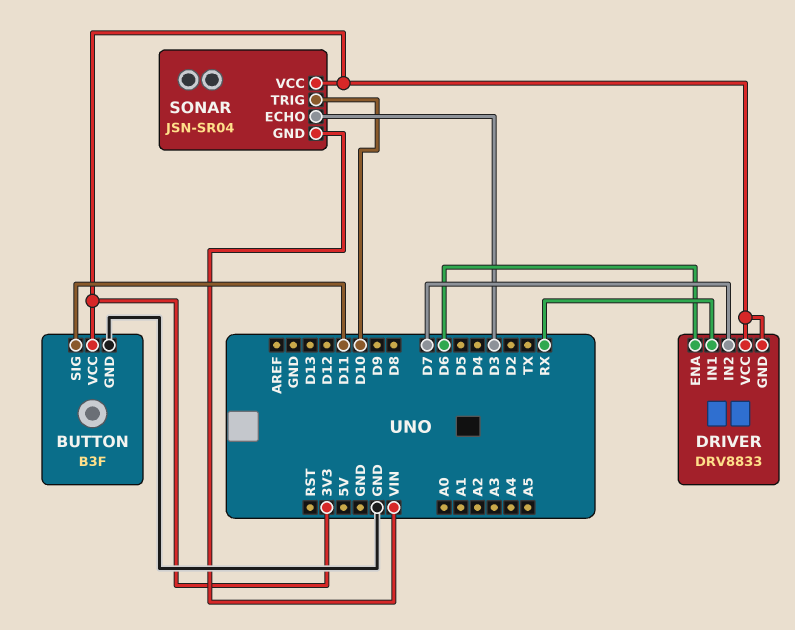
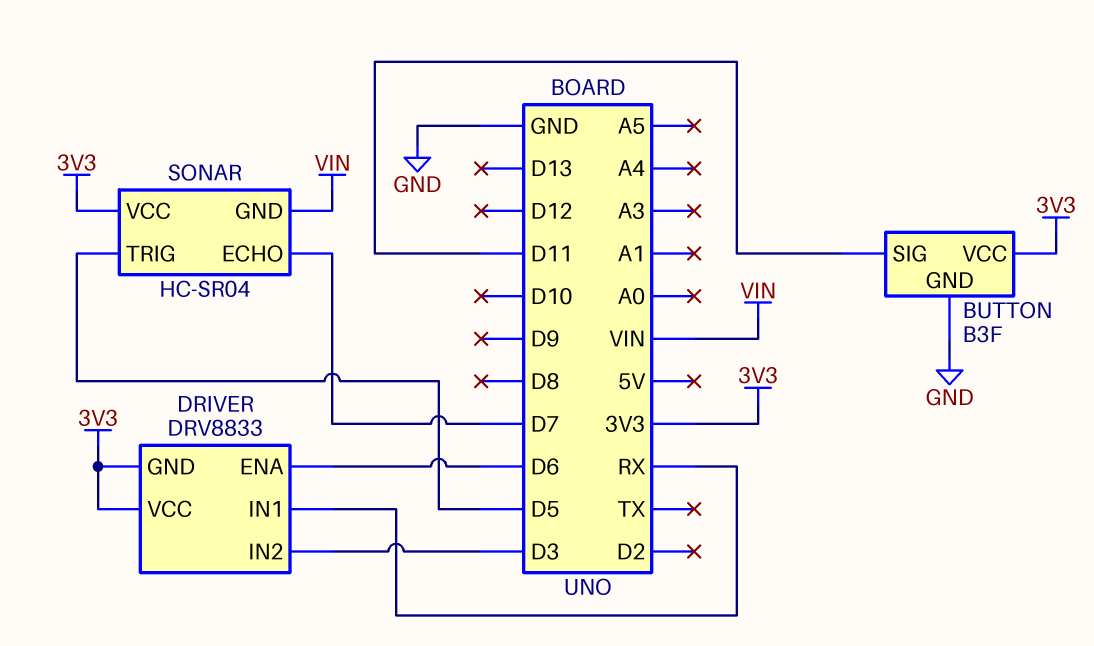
DRIVER pin IN2: D7 -> D3
SONAR: JSN-SR04 -> HC-SR04
SONAR pin ECHO: D3 -> D7
SONAR pin TRIG: D10 -> D5

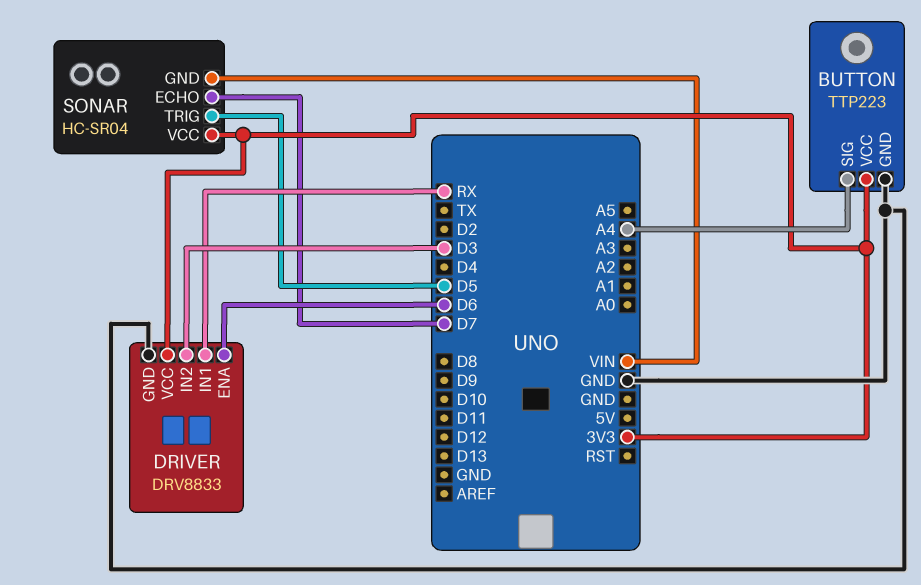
BUTTON: B3F -> TTP223
BUTTON pin SIG: D11 -> A4
DRIVER pin GND: 3V3 -> GND

